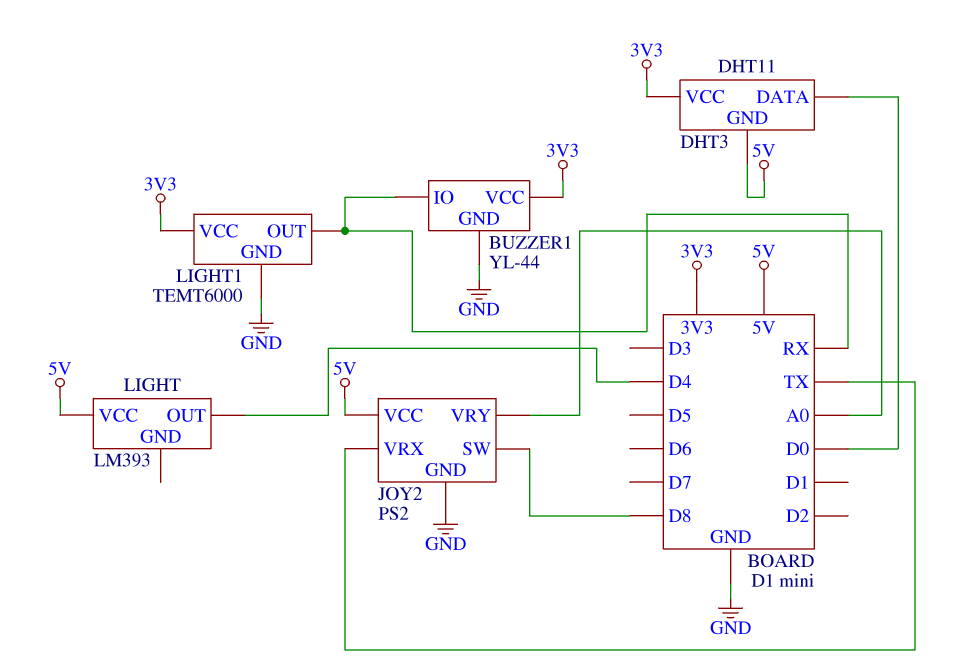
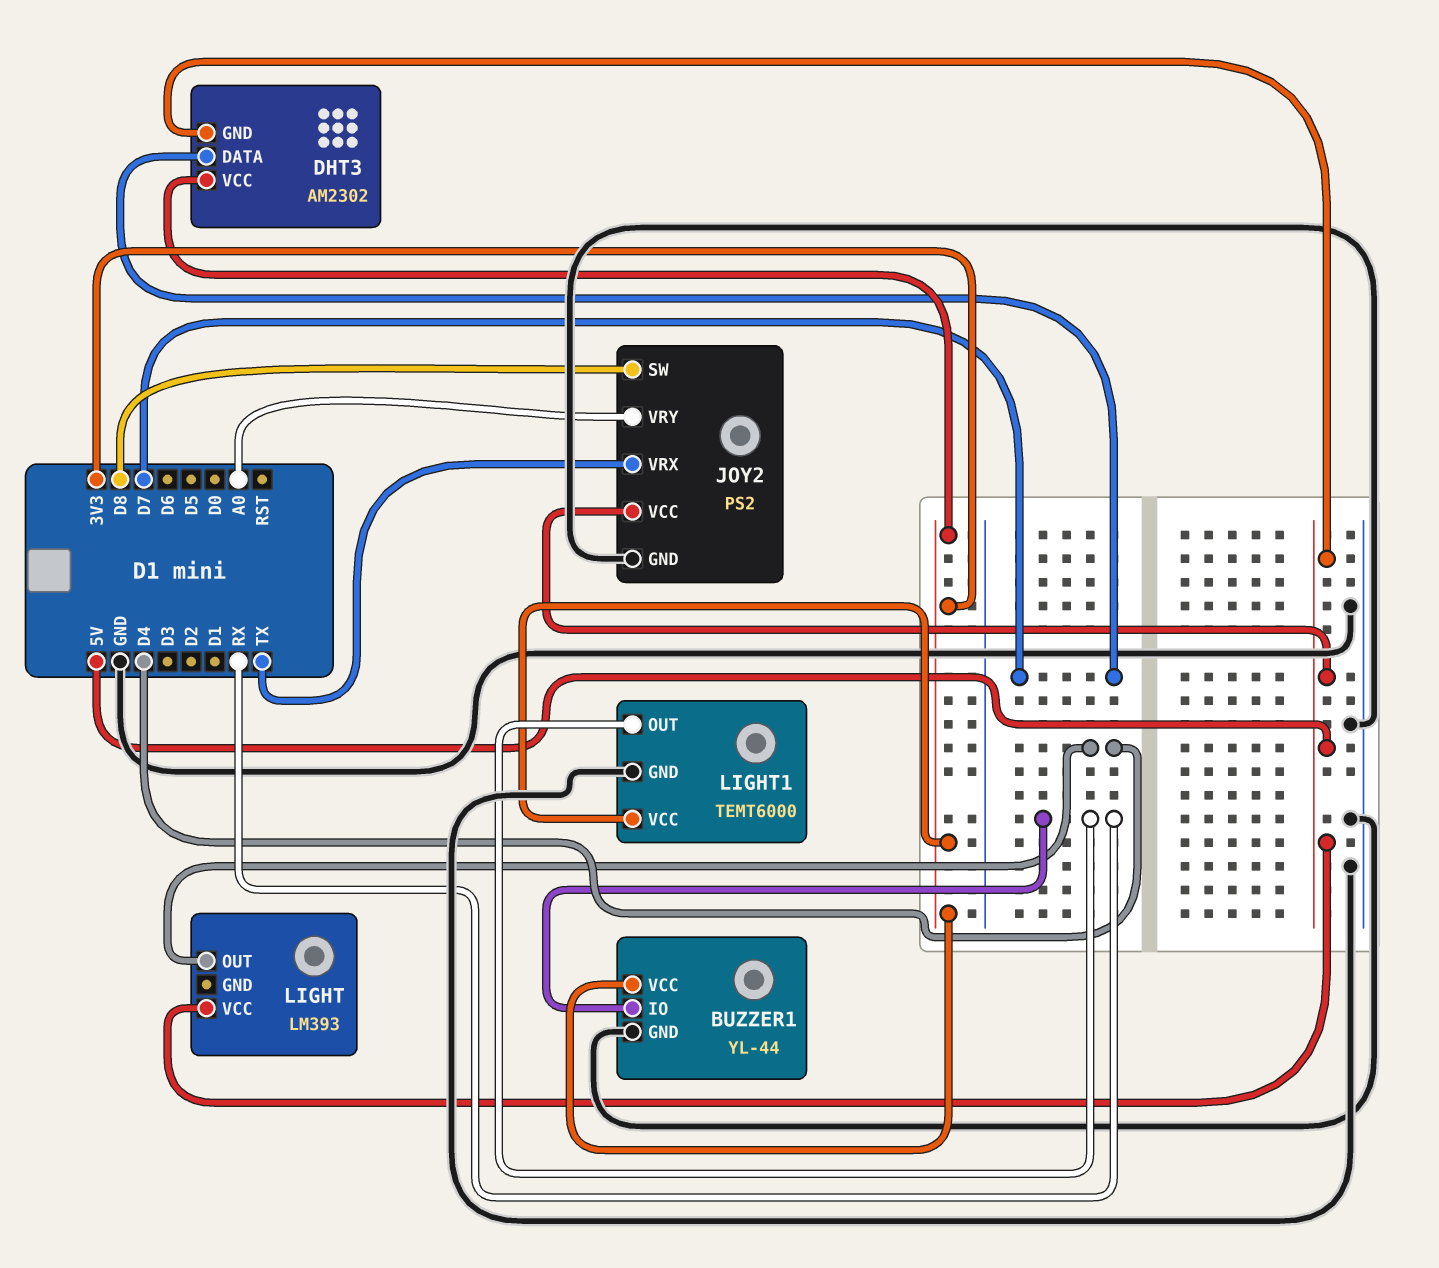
DHT3: DHT11 -> AM2302
DHT3 pin DATA: D0 -> D7

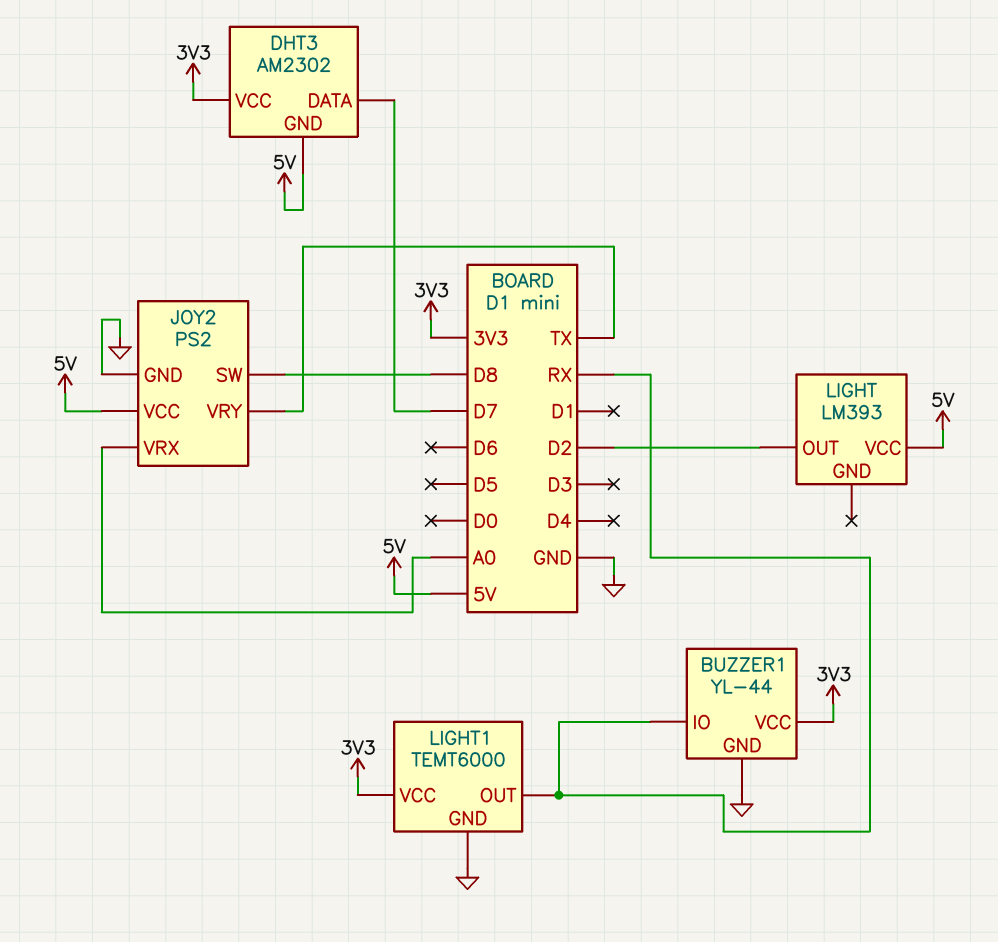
JOY2 pin VRX: TX -> A0
JOY2 pin VRY: A0 -> TX
LIGHT pin OUT: D4 -> D2

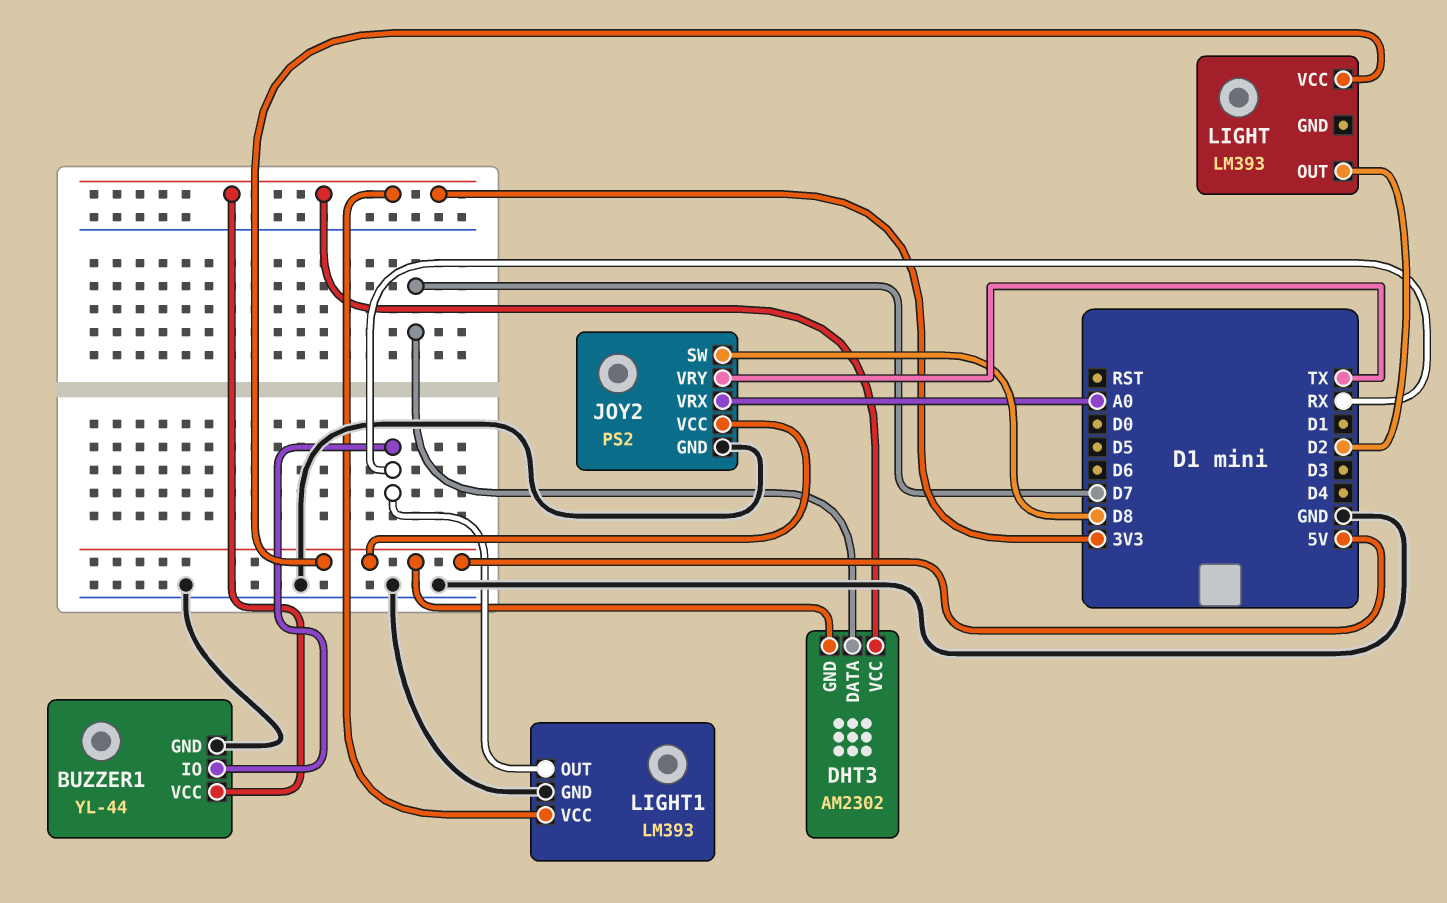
LIGHT1: TEMT6000 -> LM393

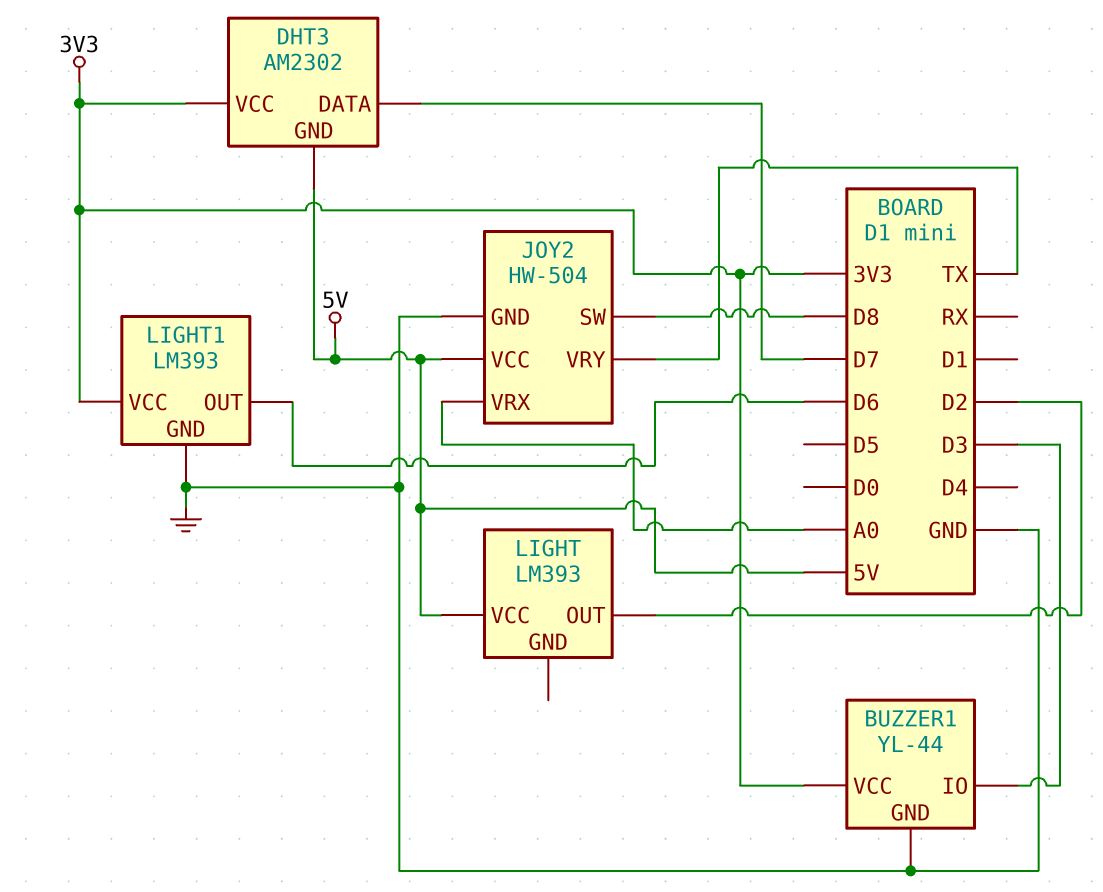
BUZZER1 pin IO: RX -> D3
JOY2: PS2 -> HW-504
LIGHT1 pin OUT: RX -> D6

